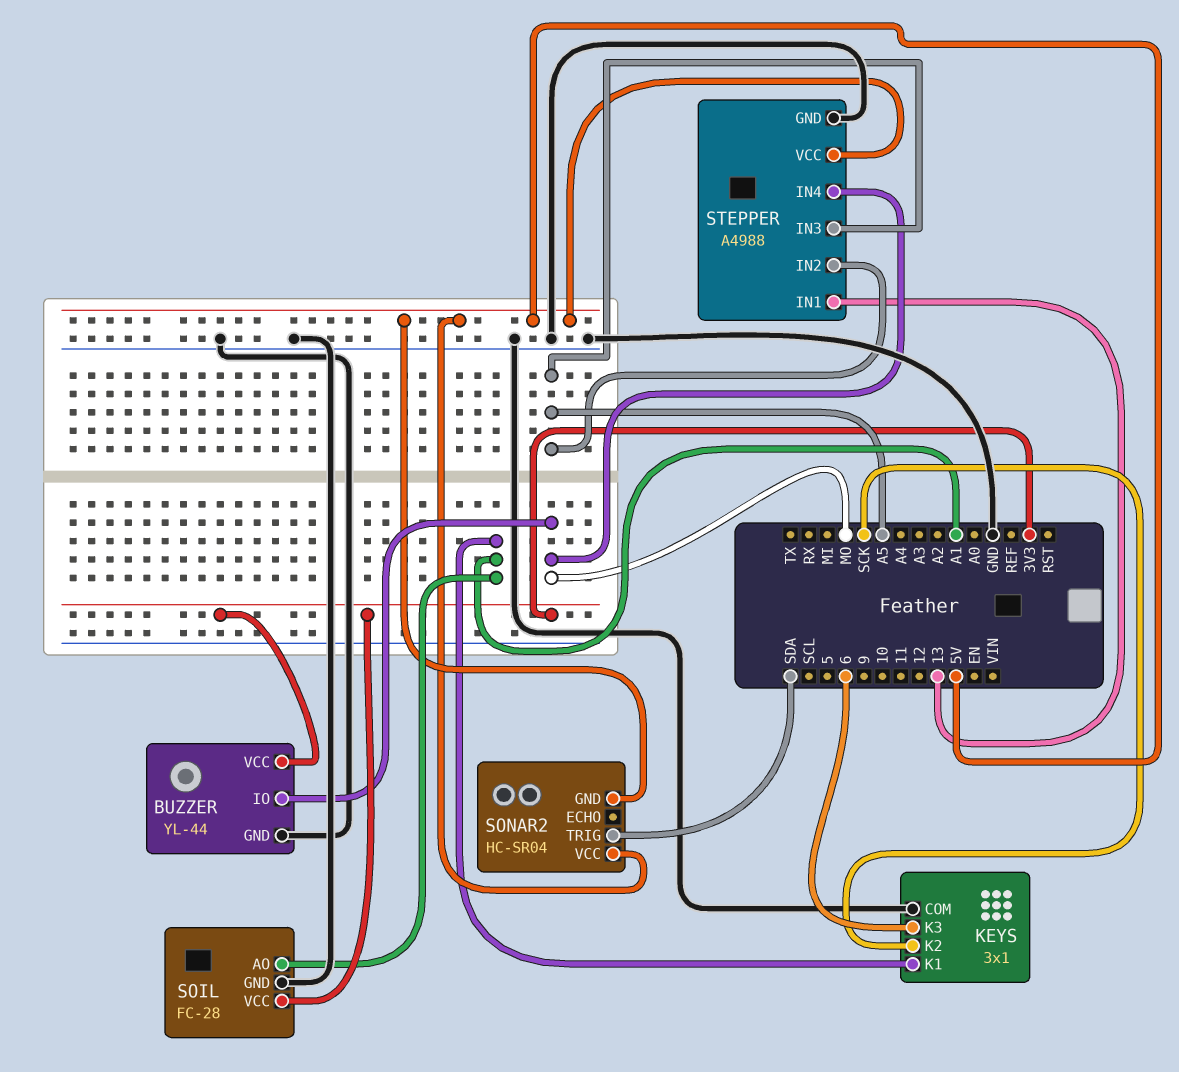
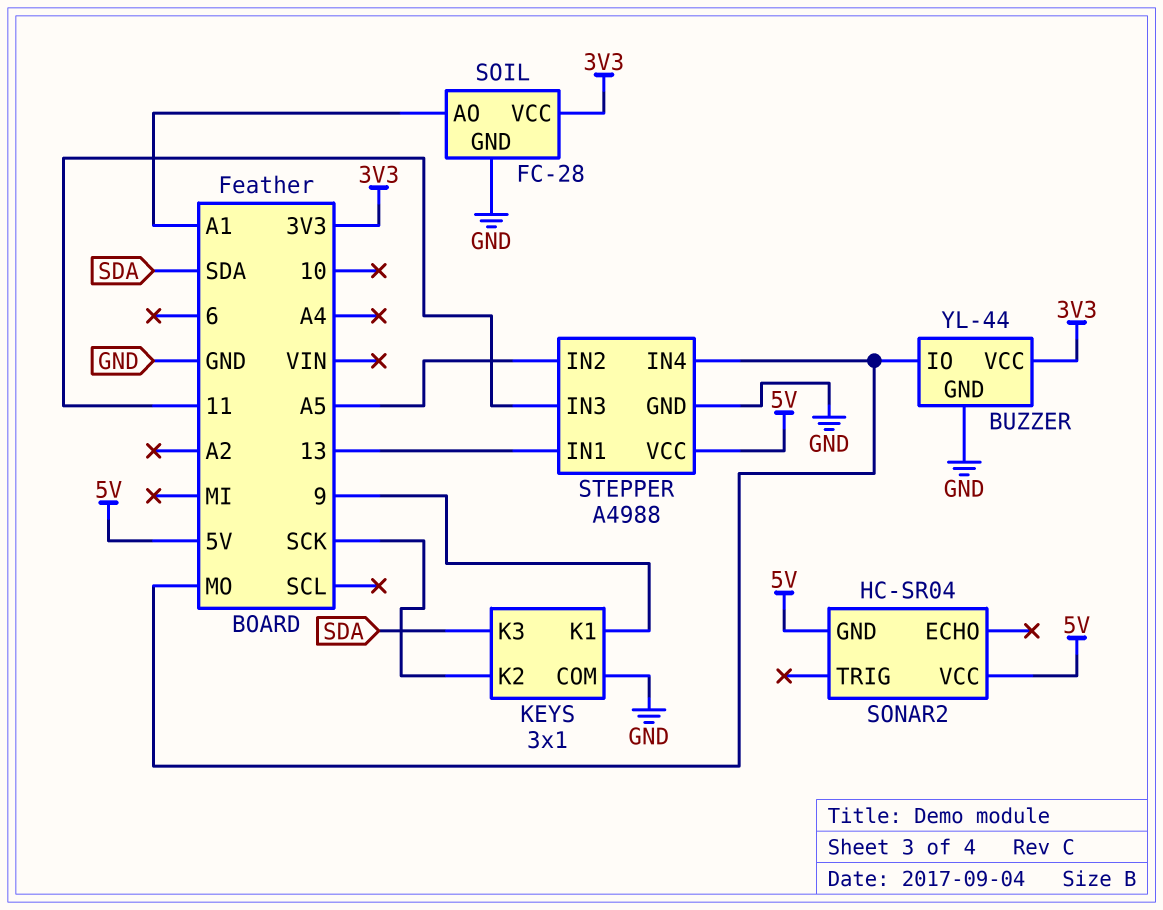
KEYS pin K1: A1 -> 9
KEYS pin K3: 6 -> SDA
SONAR2 pin TRIG: SDA -> none
STEPPER pin IN3: A5 -> 11

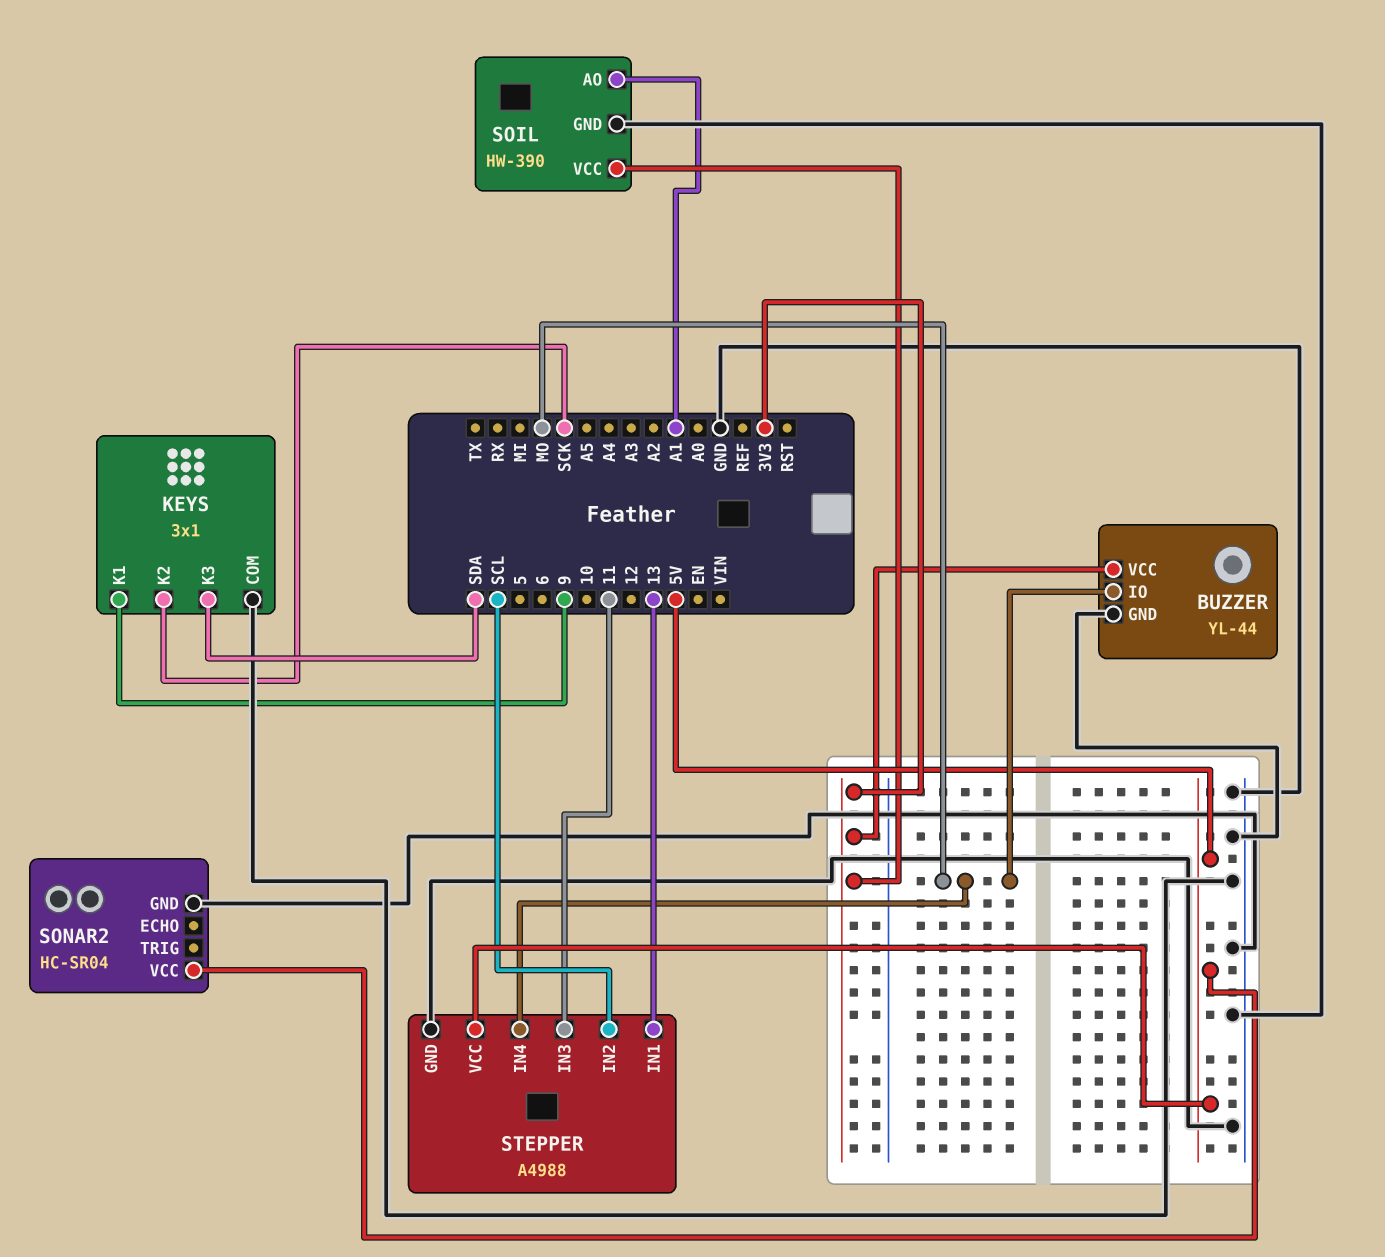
SOIL: FC-28 -> HW-390
SONAR2 pin GND: 5V -> GND
STEPPER pin IN2: A5 -> SCL

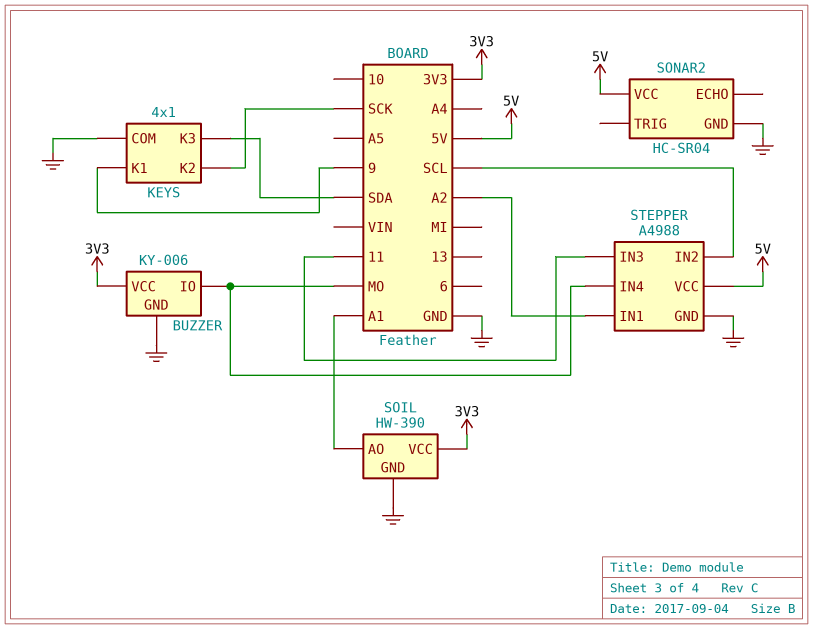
BUZZER: YL-44 -> KY-006
KEYS: 3x1 -> 4x1
STEPPER pin IN1: 13 -> A2

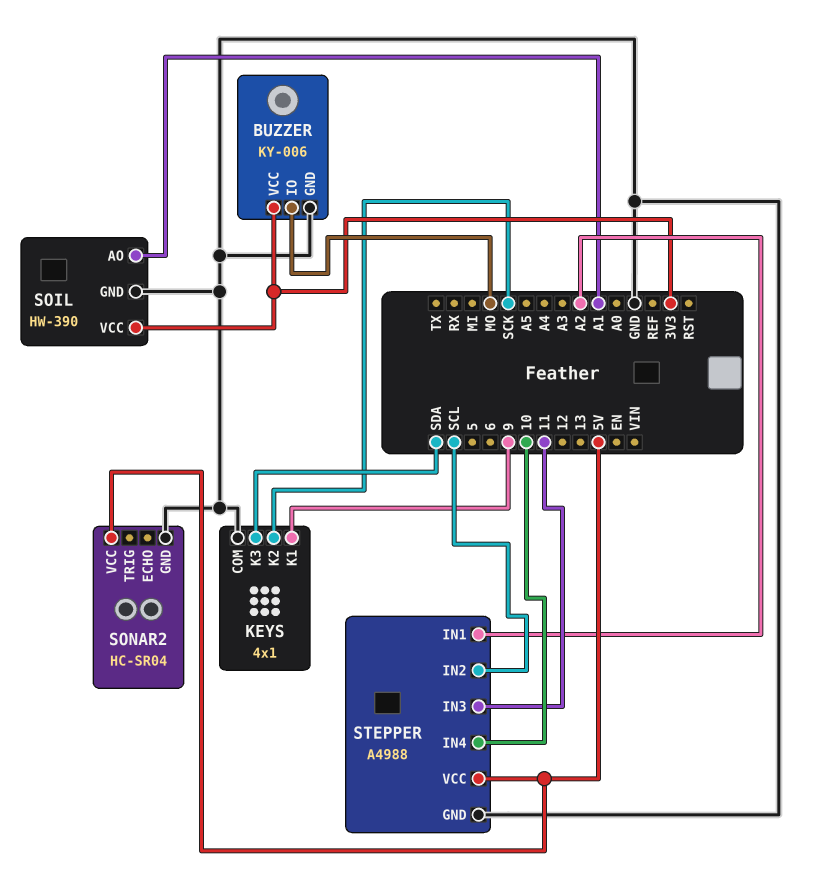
STEPPER pin IN4: MO -> 10

